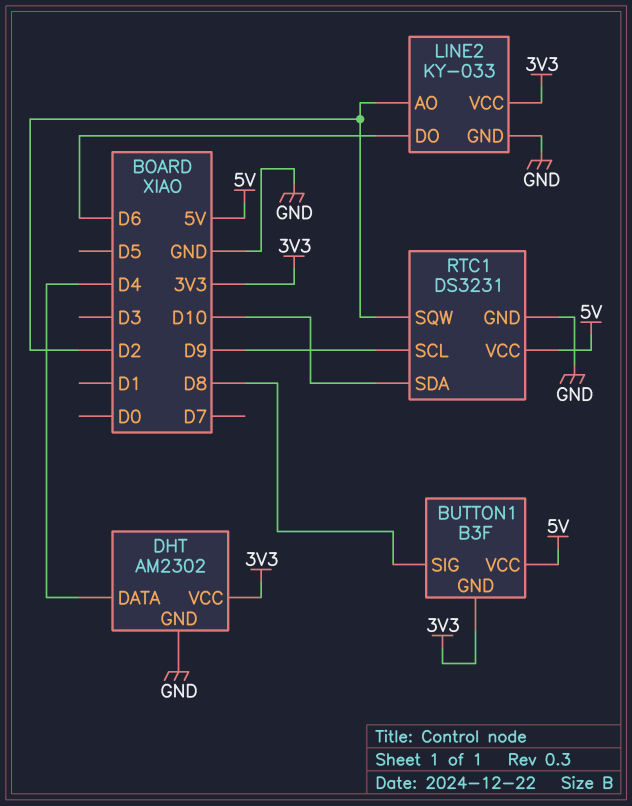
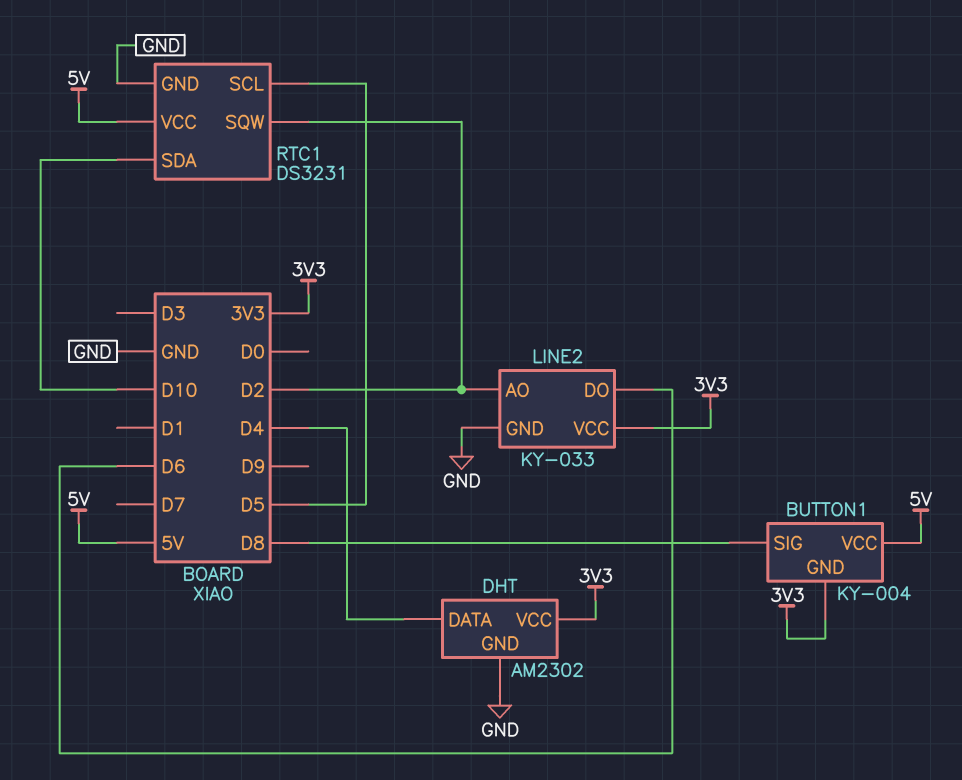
BUTTON1: B3F -> KY-004
RTC1 pin SCL: D9 -> D5

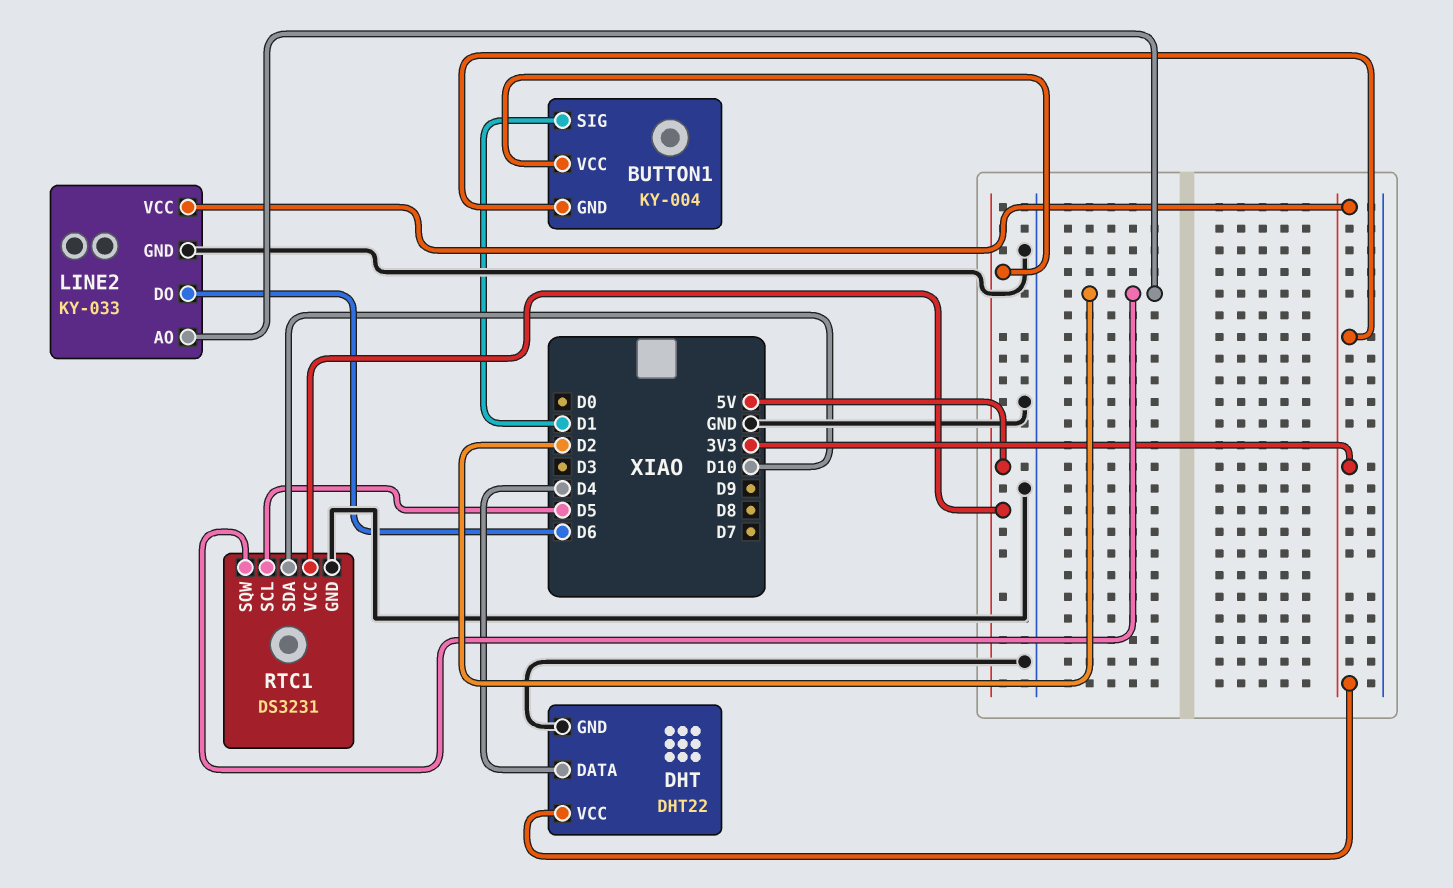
BUTTON1 pin SIG: D8 -> D1
DHT: AM2302 -> DHT22

